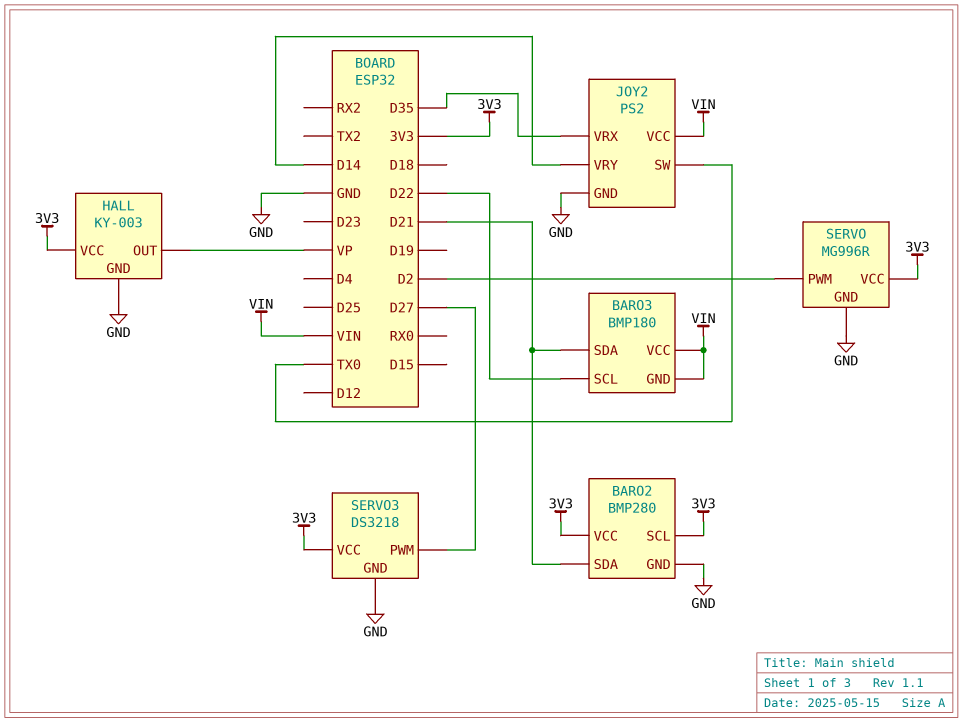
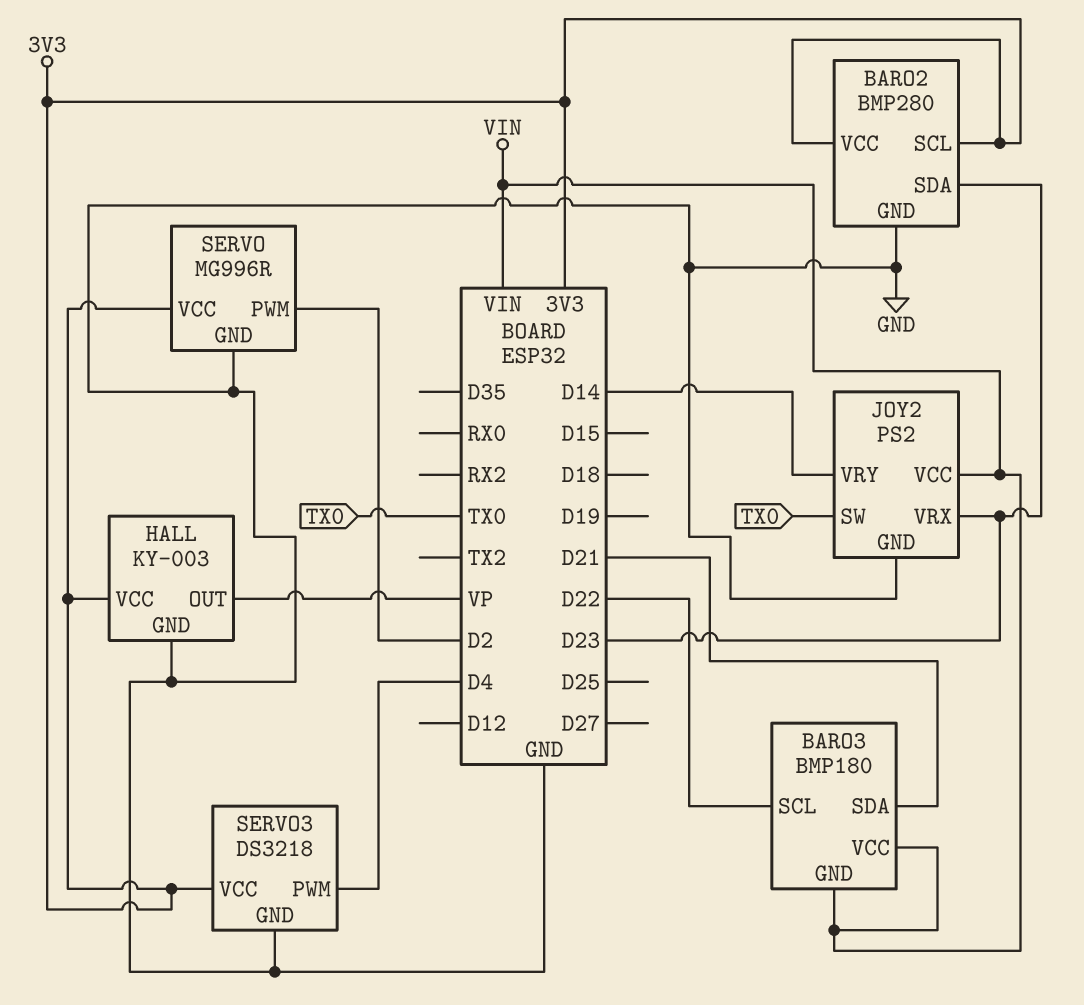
BARO2 pin SDA: D21 -> D23
JOY2 pin VRX: D35 -> D23
SERVO3 pin PWM: D27 -> D4

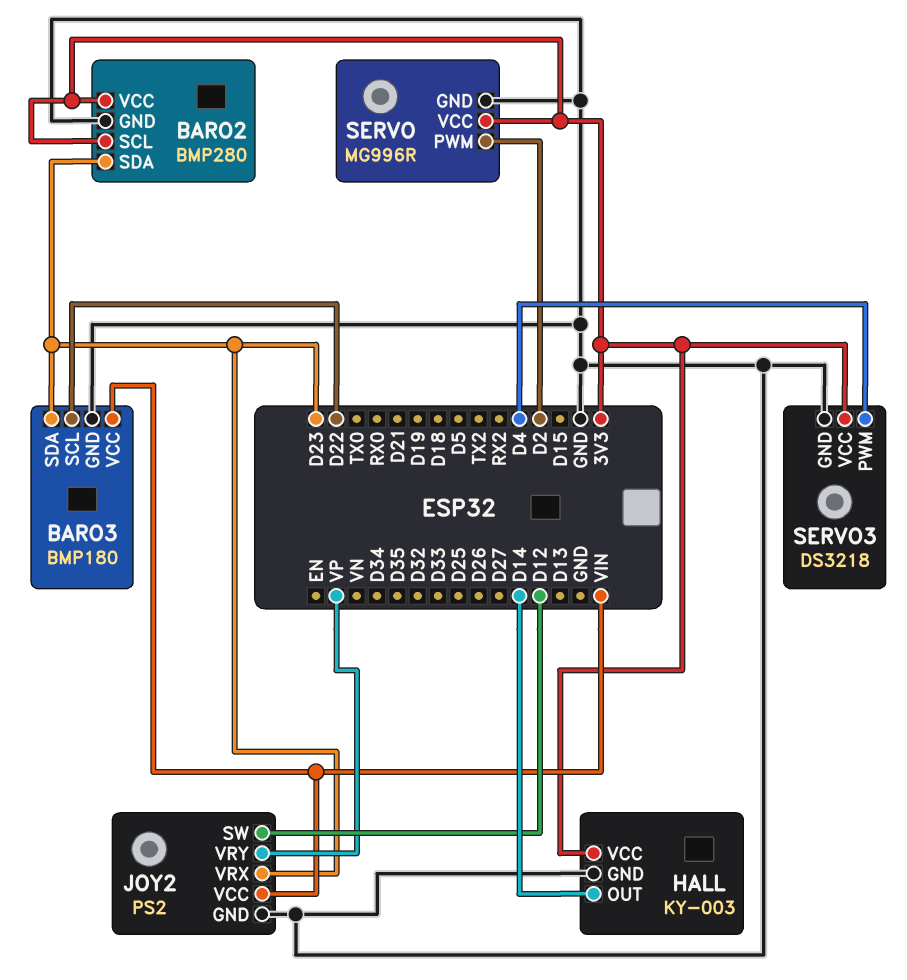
BARO3 pin GND: VIN -> GND
BARO3 pin SDA: D21 -> D23
HALL pin OUT: VP -> D14
JOY2 pin SW: TX0 -> D12
JOY2 pin VRY: D14 -> VP

